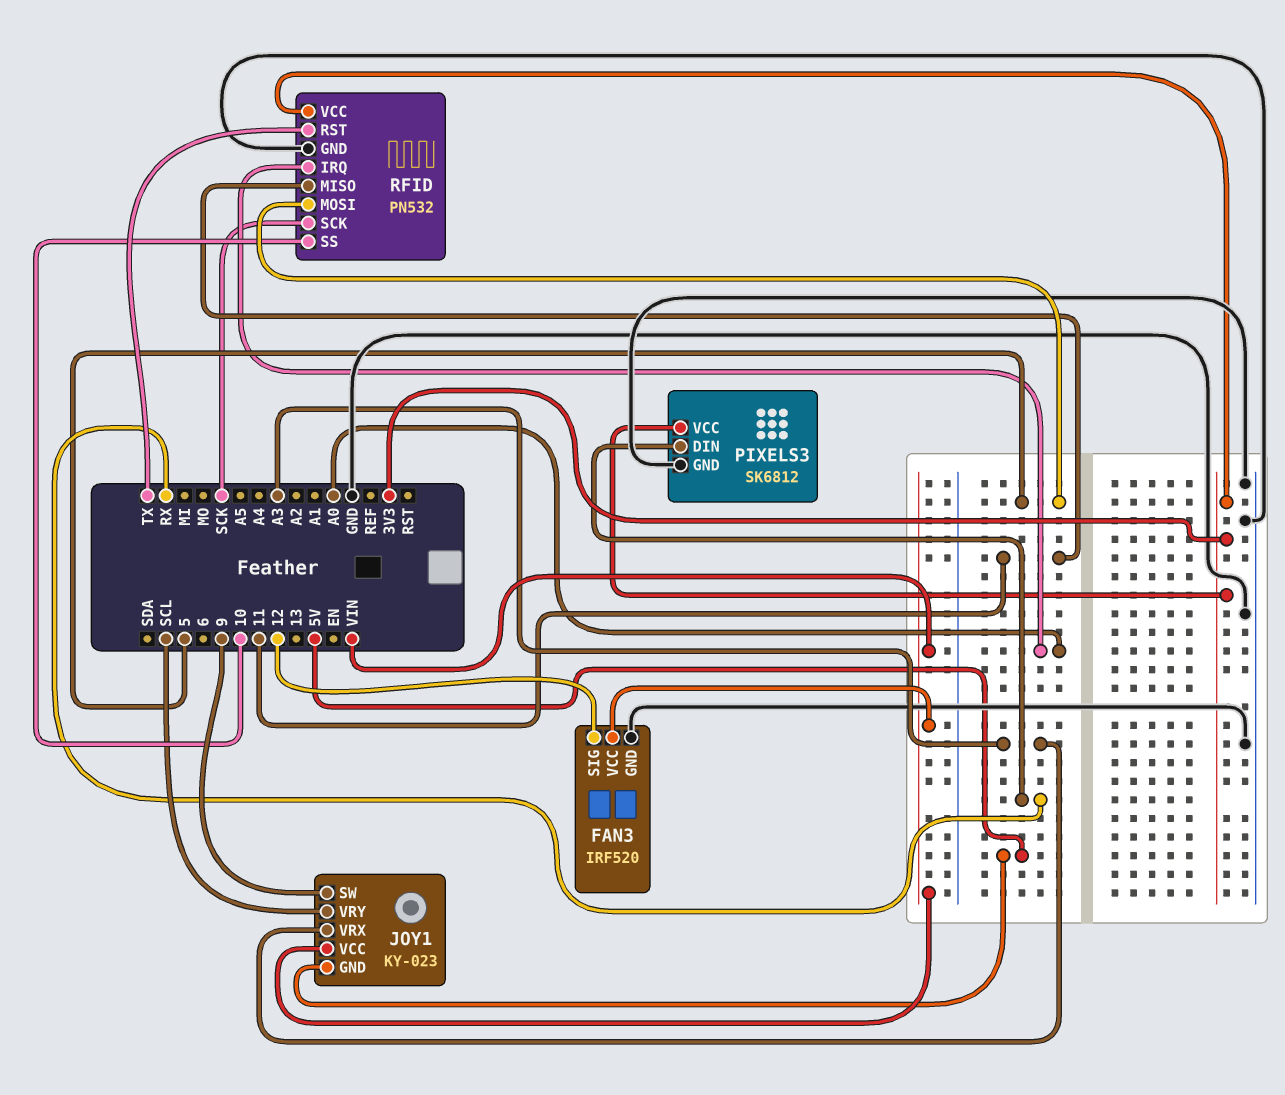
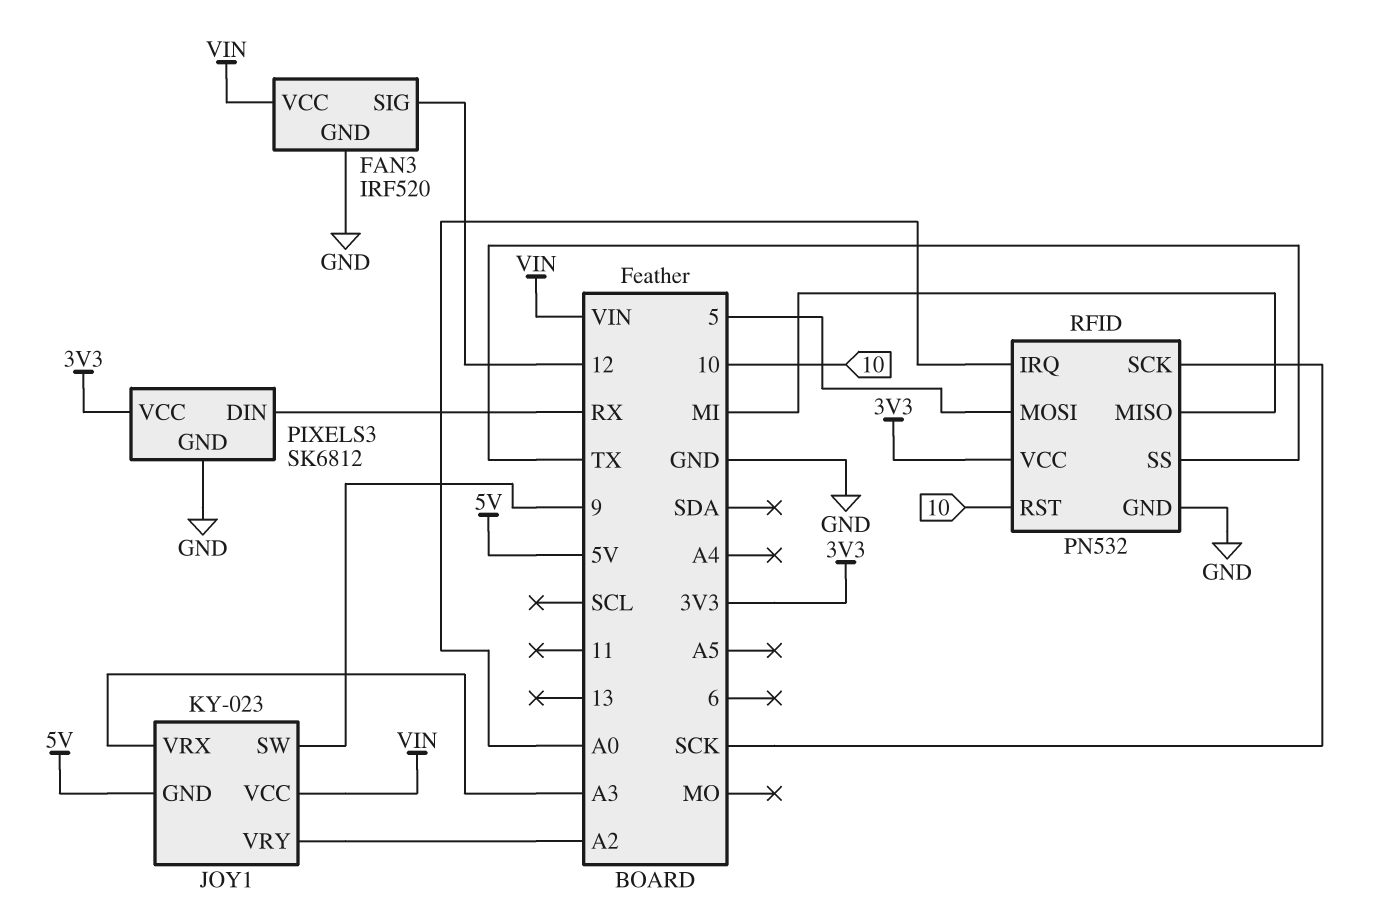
JOY1 pin VRY: SCL -> A2
RFID pin MISO: 11 -> MI
RFID pin RST: TX -> 10
RFID pin SS: 10 -> TX

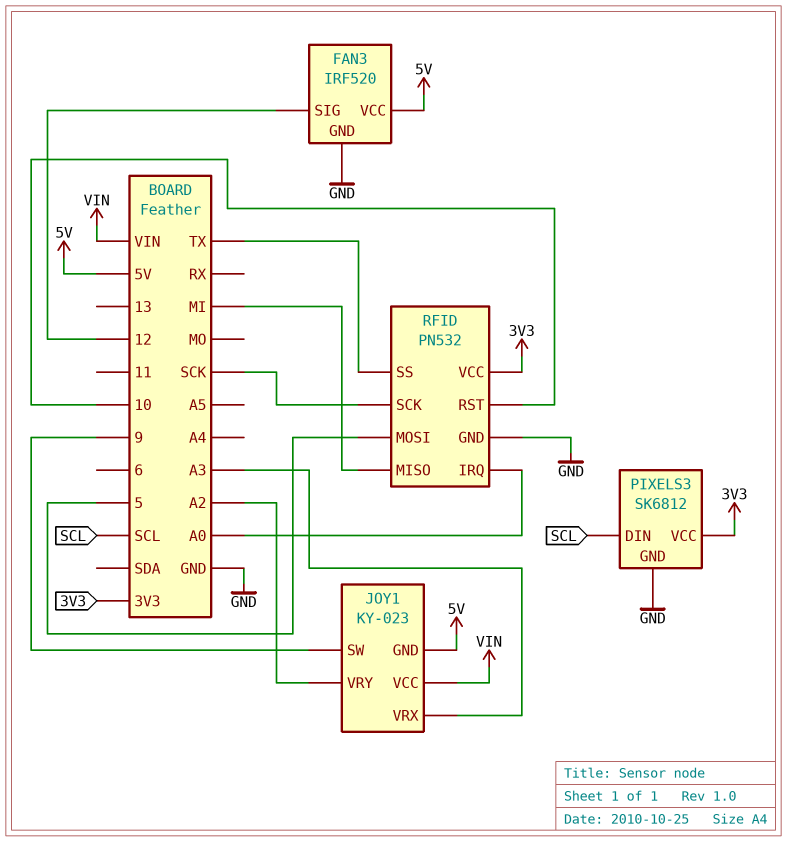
FAN3 pin VCC: VIN -> 5V
PIXELS3 pin DIN: RX -> SCL

